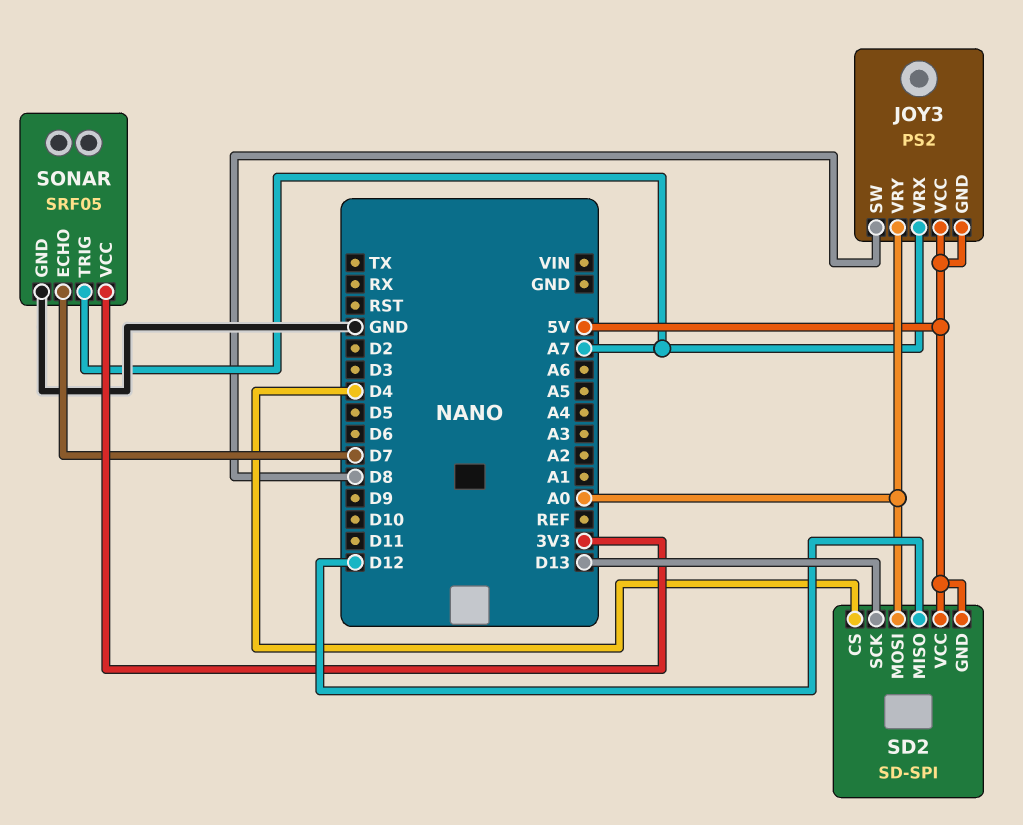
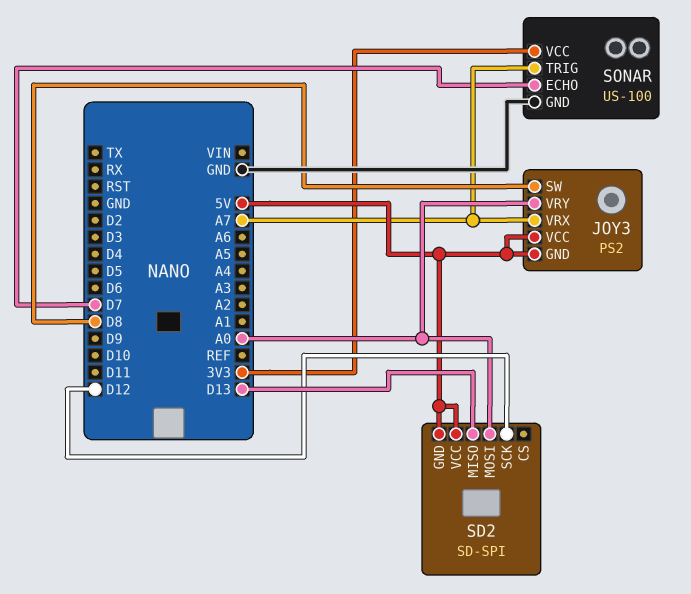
SD2 pin CS: D4 -> none
SD2 pin MISO: D12 -> D13
SD2 pin SCK: D13 -> D12
SONAR: SRF05 -> US-100

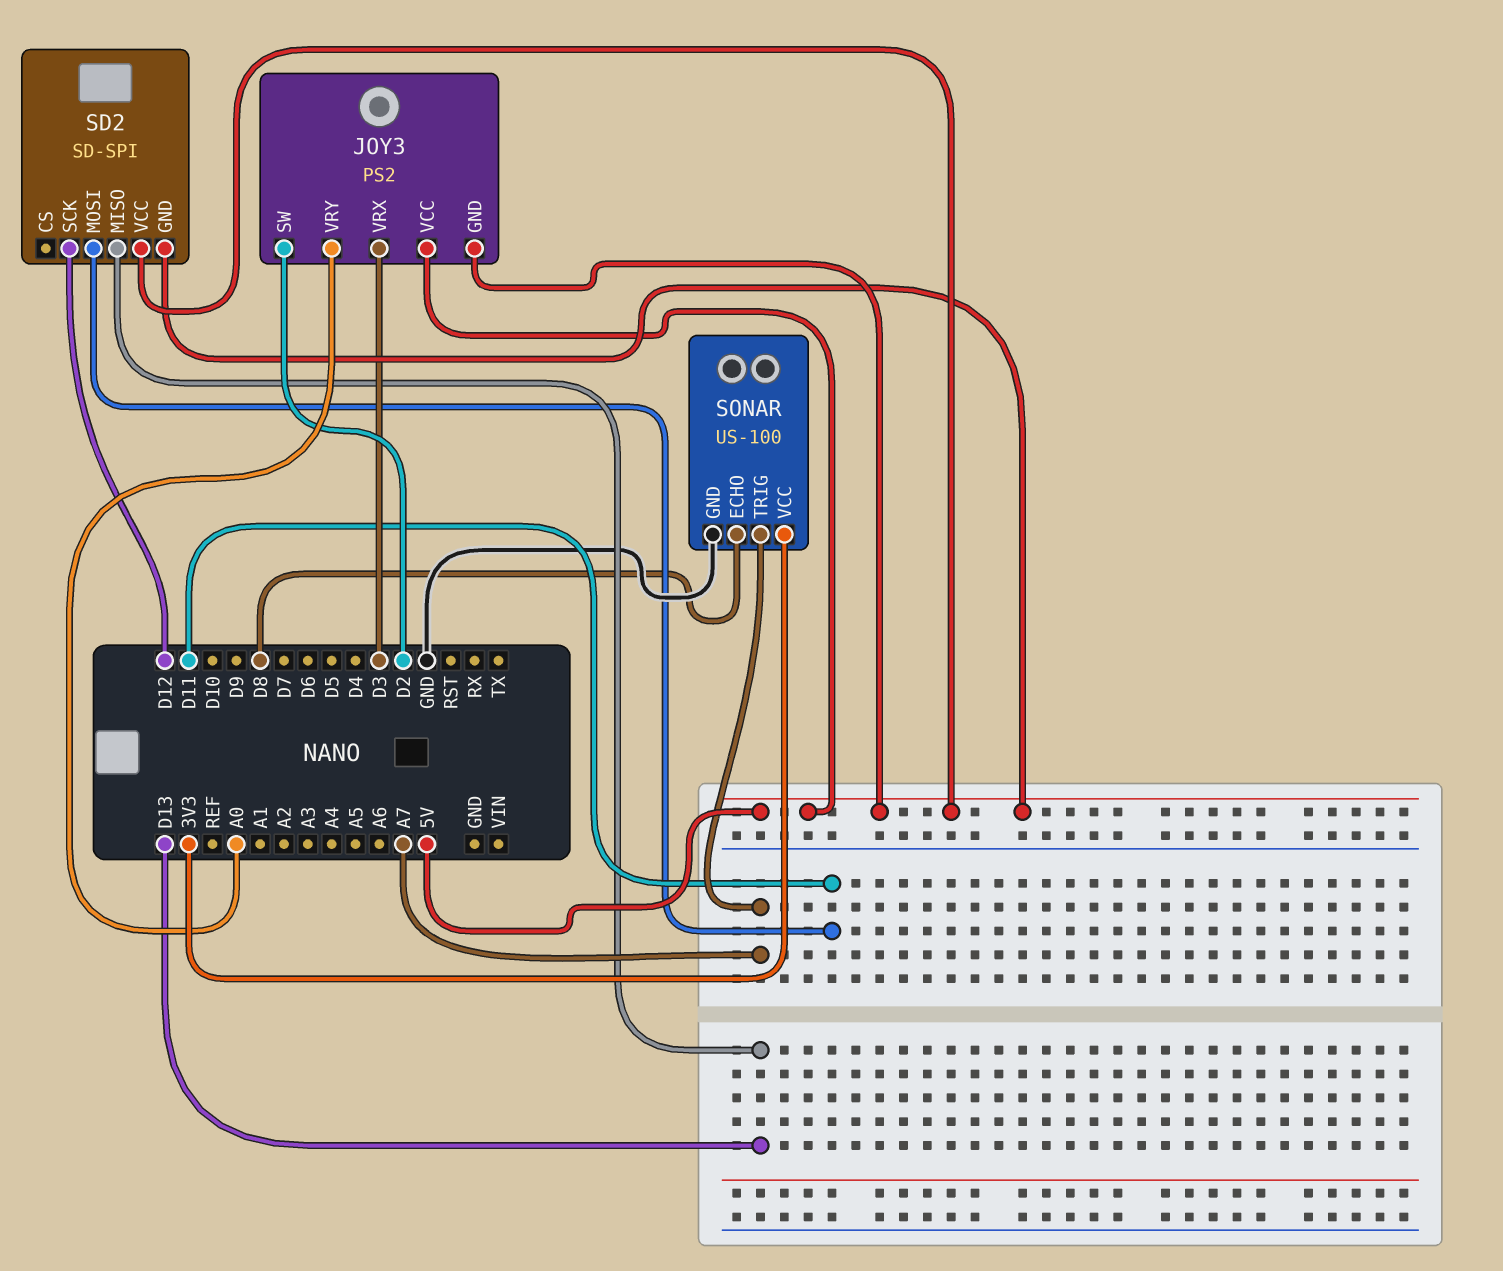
JOY3 pin SW: D8 -> D2
JOY3 pin VRX: A7 -> D3
SD2 pin MOSI: A0 -> D11
SONAR pin ECHO: D7 -> D8

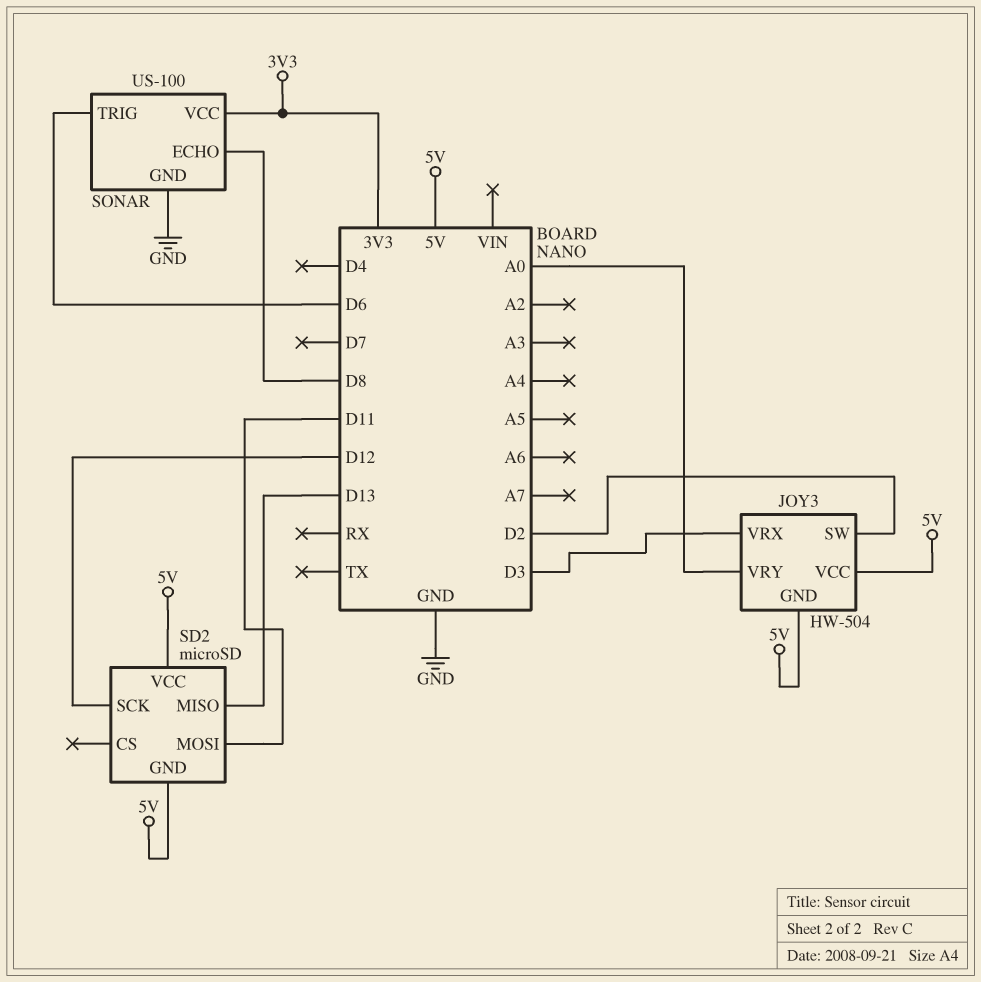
JOY3: PS2 -> HW-504
SD2: SD-SPI -> microSD
SONAR pin TRIG: A7 -> D6

